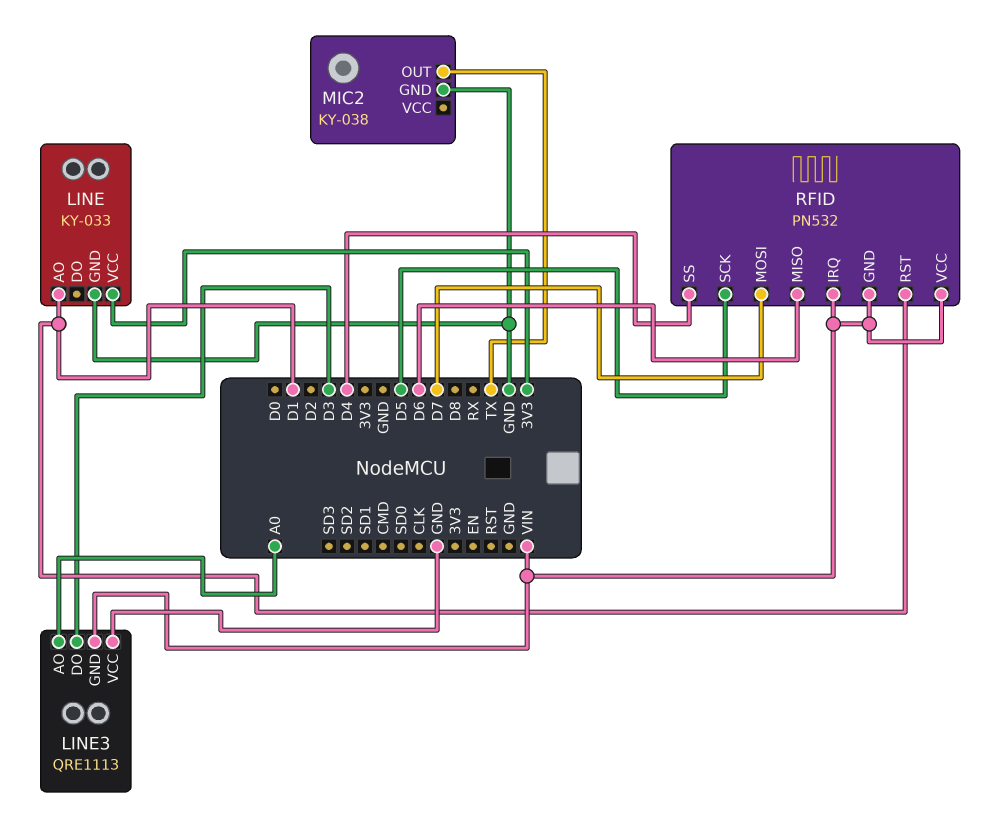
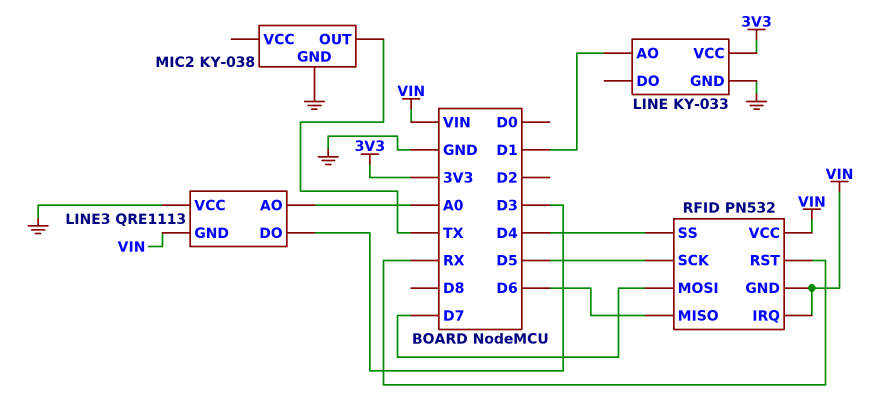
RFID pin RST: D1 -> RX

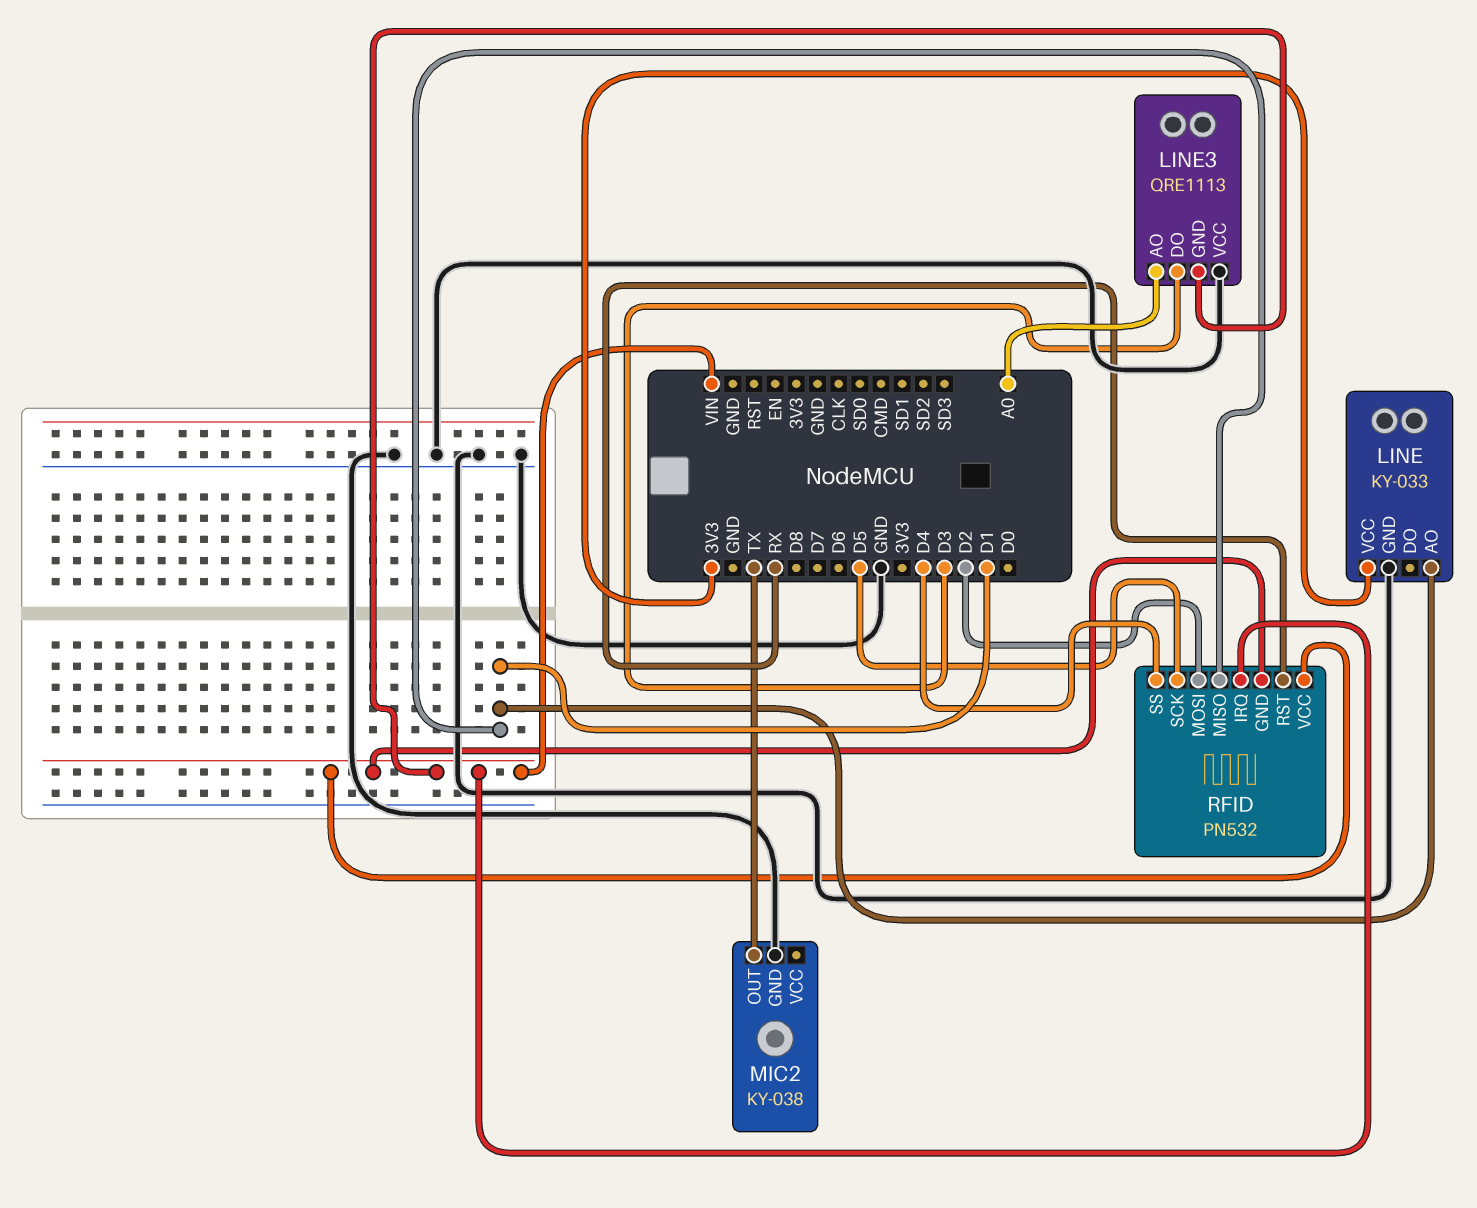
RFID pin MISO: D6 -> D1
RFID pin MOSI: D7 -> D2

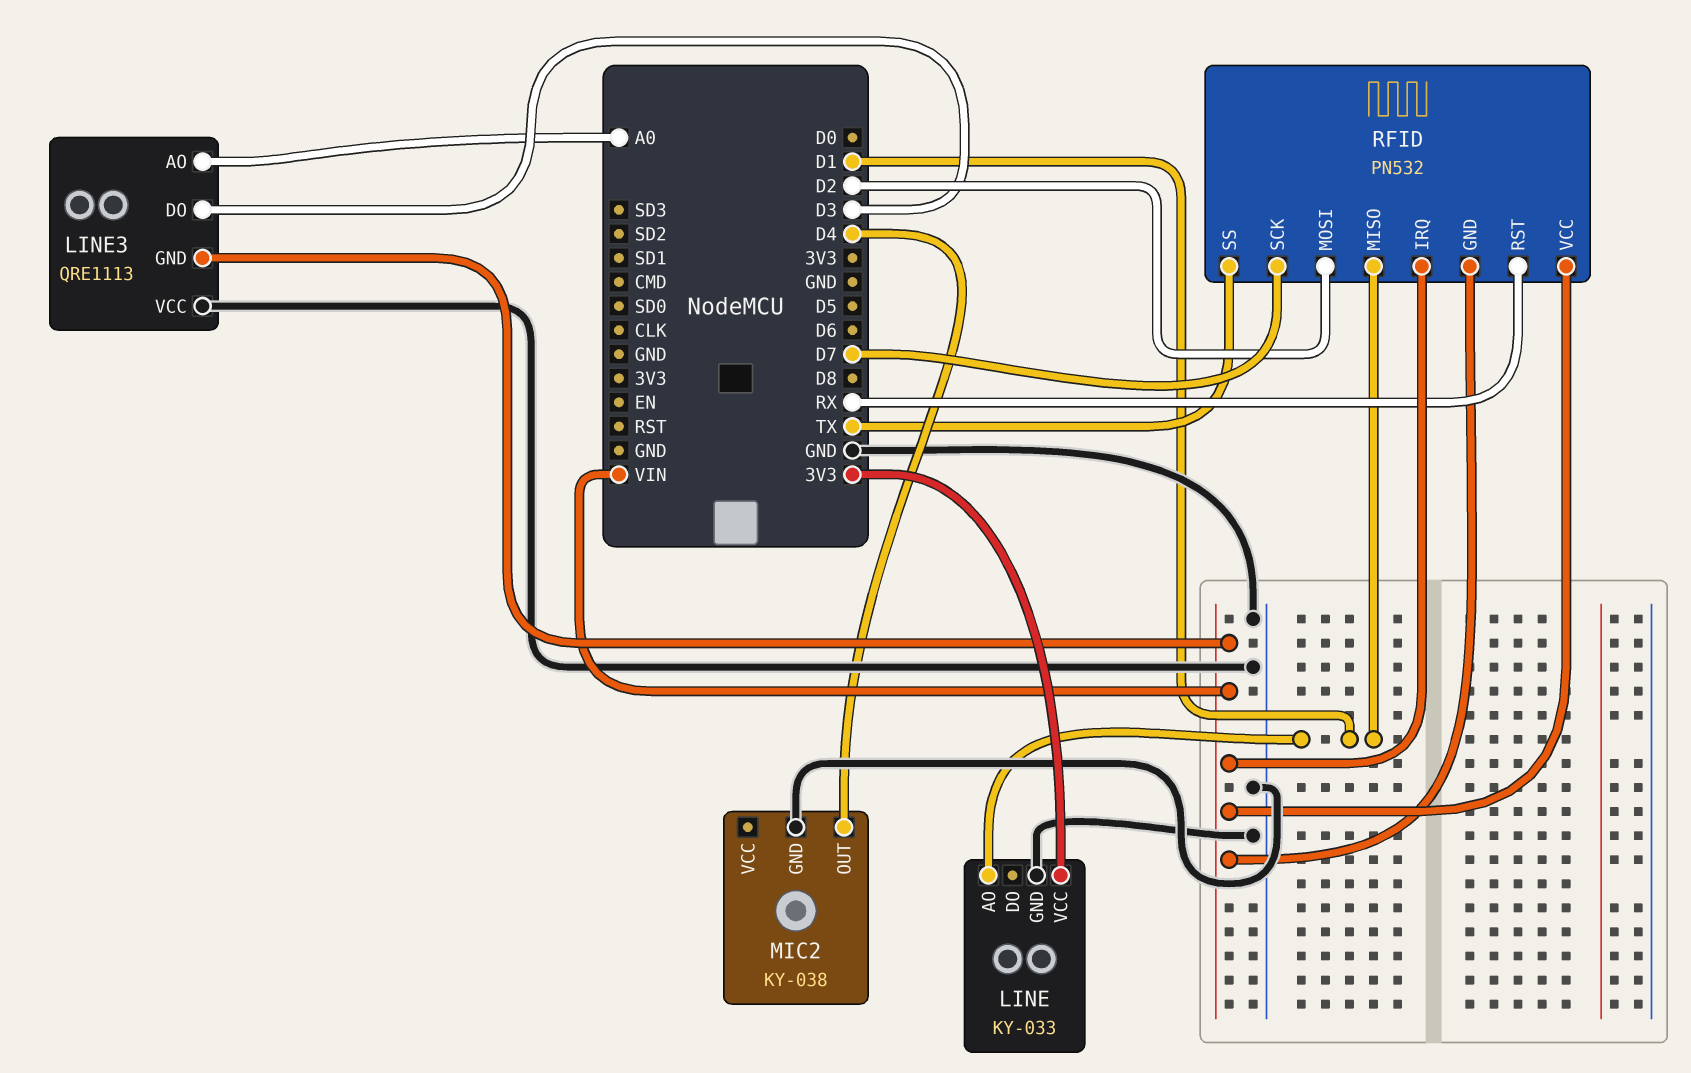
MIC2 pin OUT: TX -> D4
RFID pin SCK: D5 -> D7
RFID pin SS: D4 -> TX

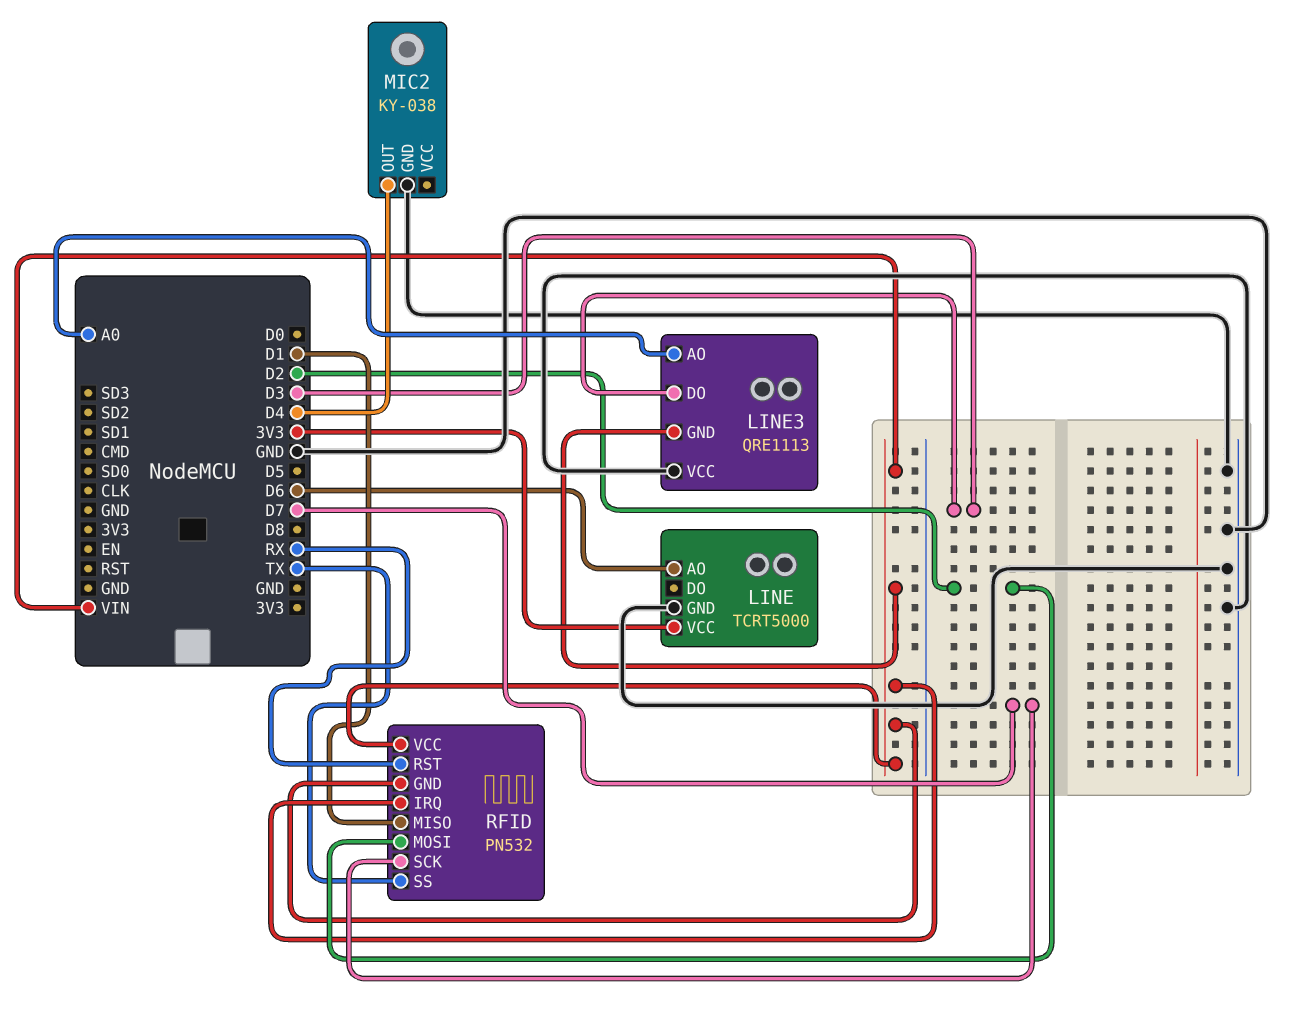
LINE: KY-033 -> TCRT5000
LINE pin AO: D1 -> D6

